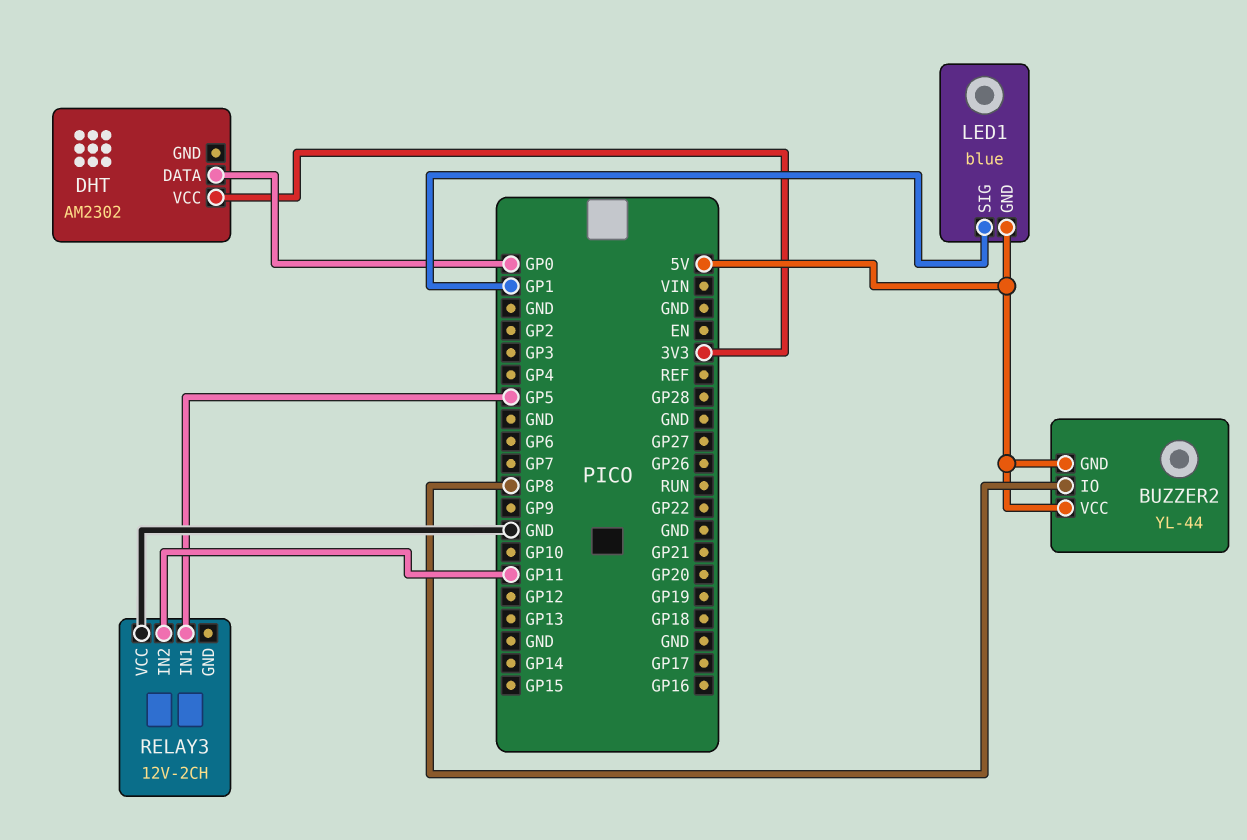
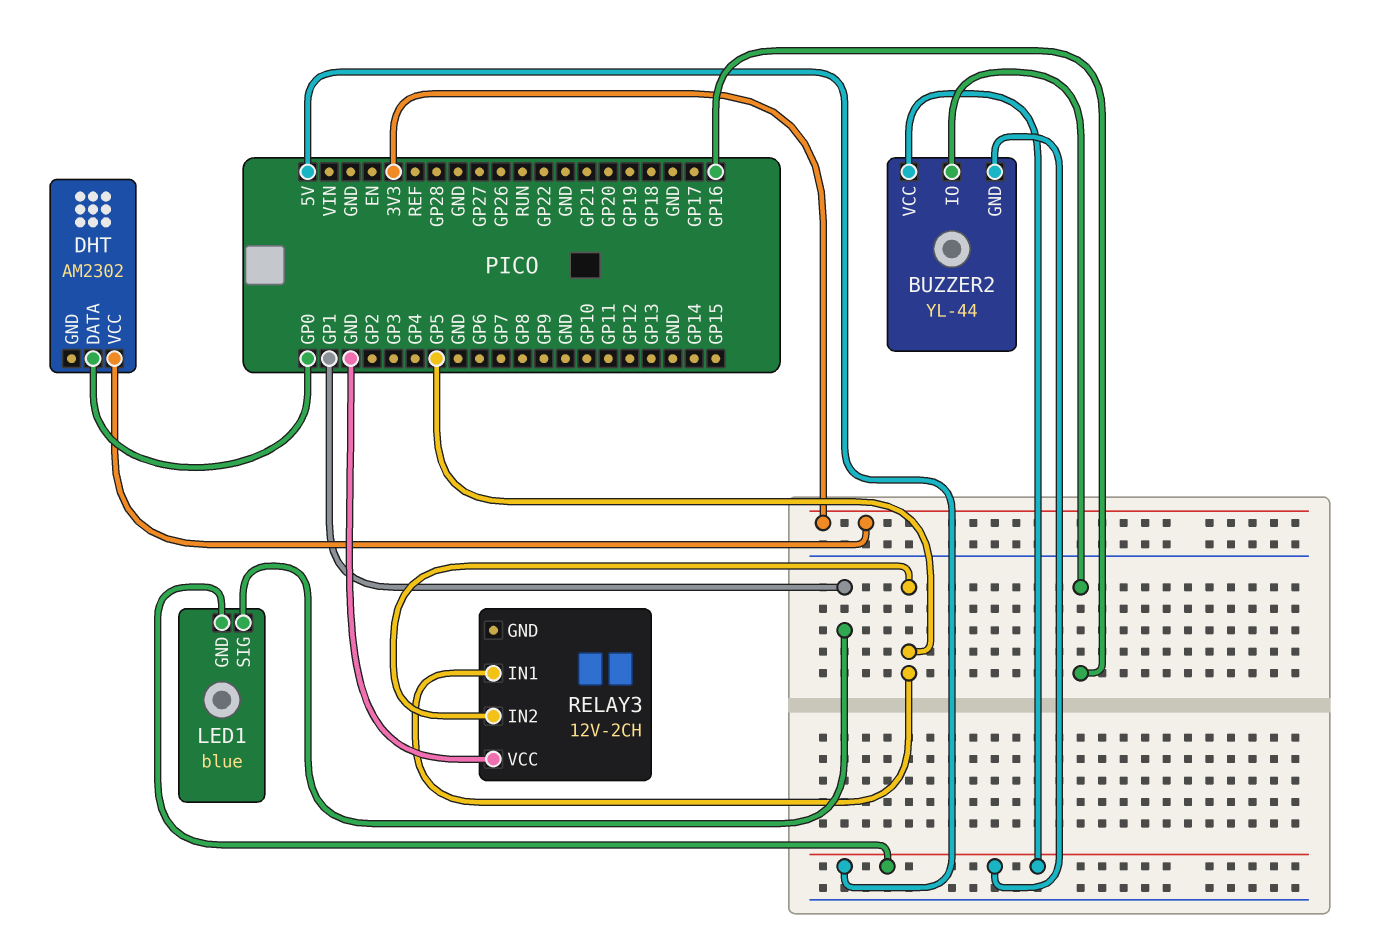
BUZZER2 pin IO: GP8 -> GP16
RELAY3 pin IN2: GP11 -> GP5

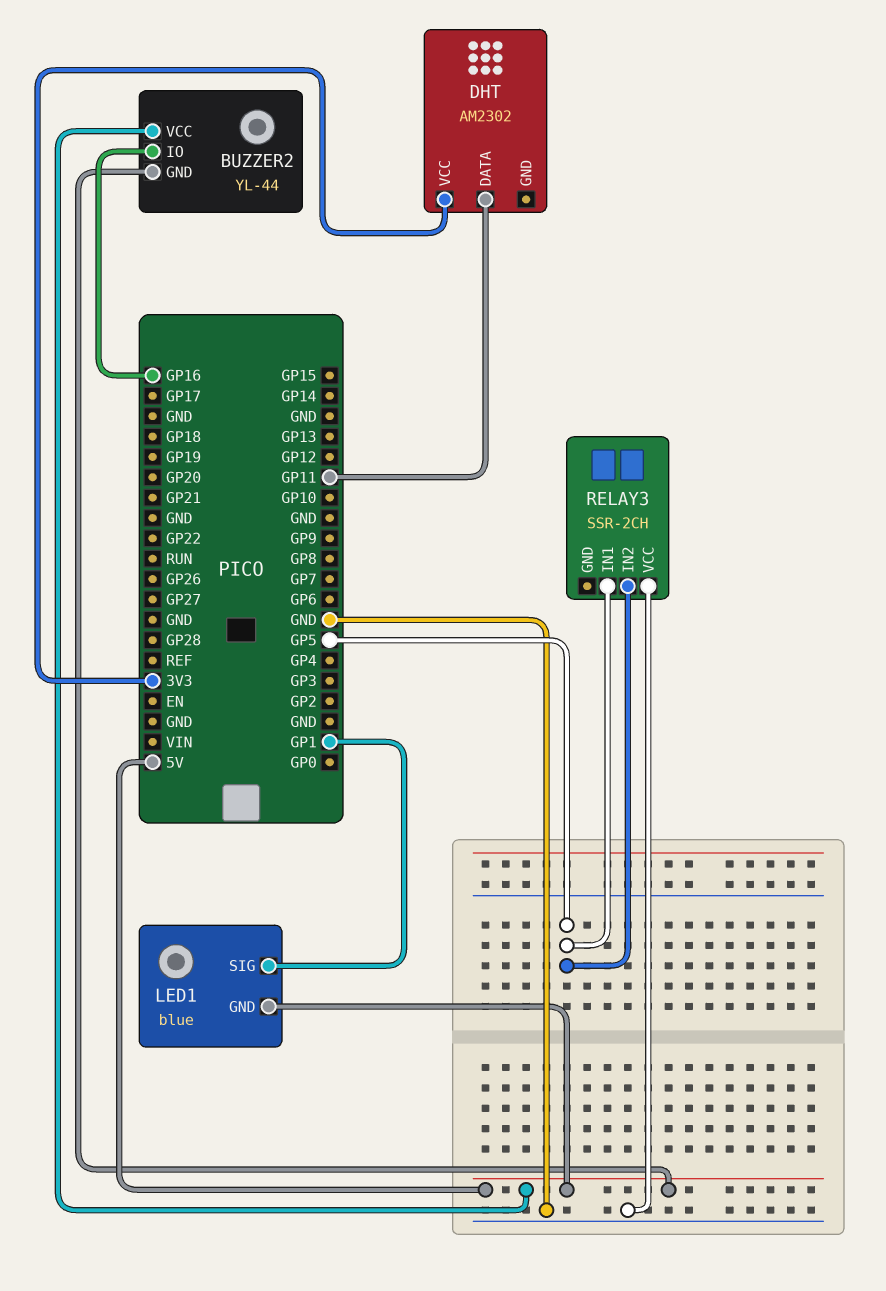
DHT pin DATA: GP0 -> GP11
RELAY3: 12V-2CH -> SSR-2CH

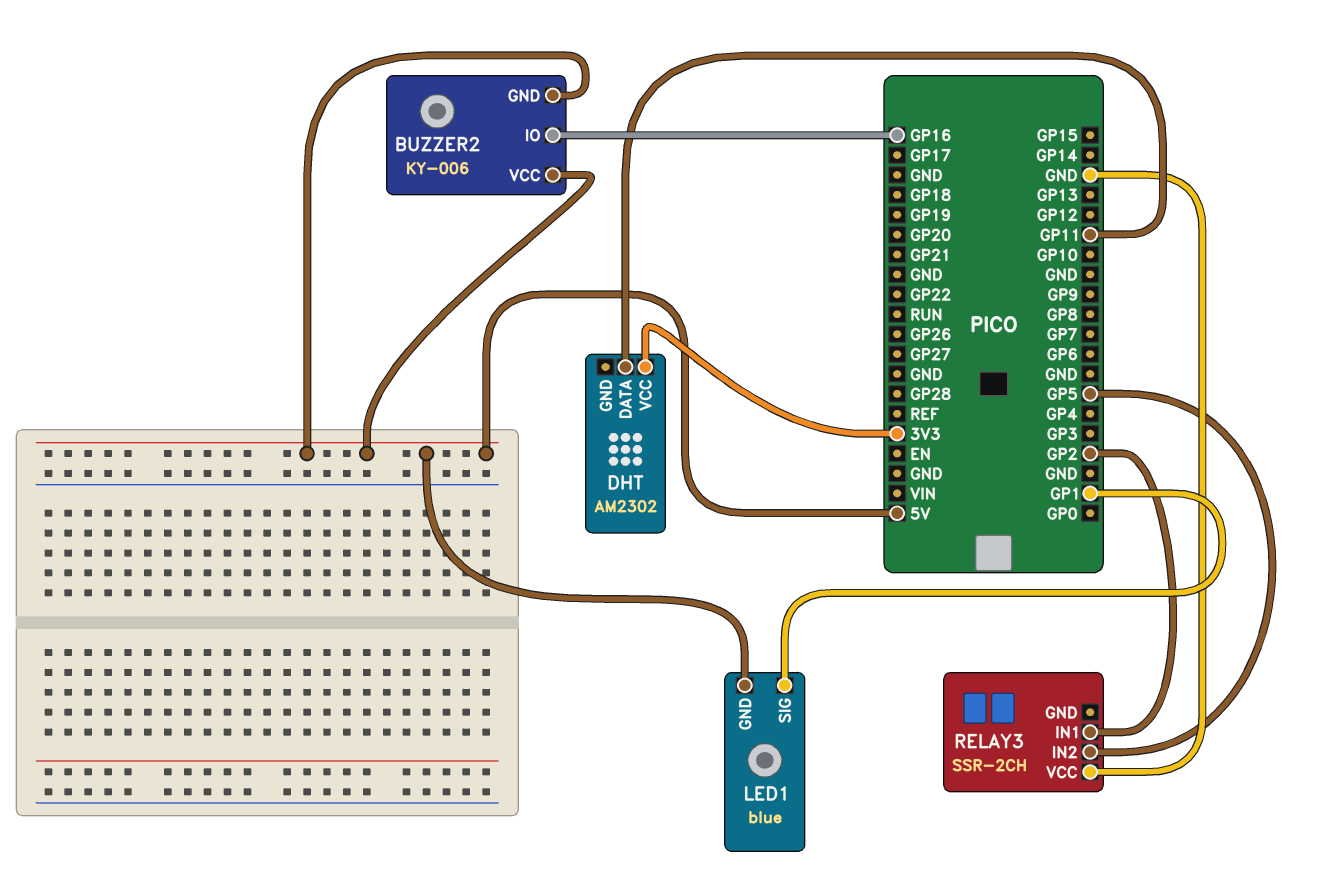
BUZZER2: YL-44 -> KY-006
RELAY3 pin IN1: GP5 -> GP2

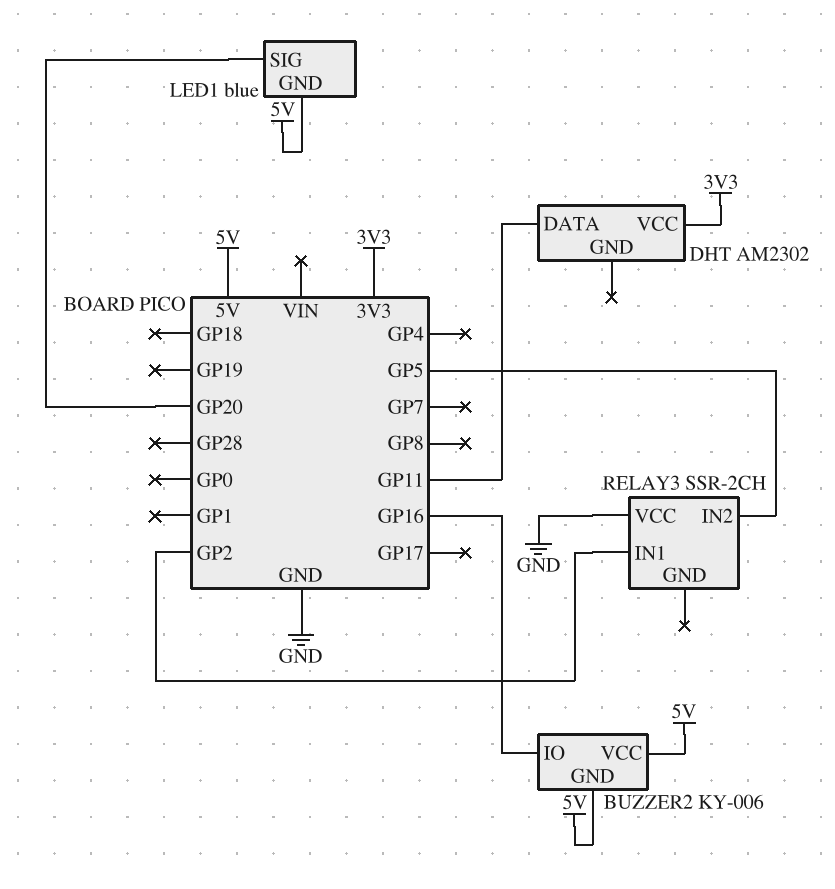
LED1 pin SIG: GP1 -> GP20

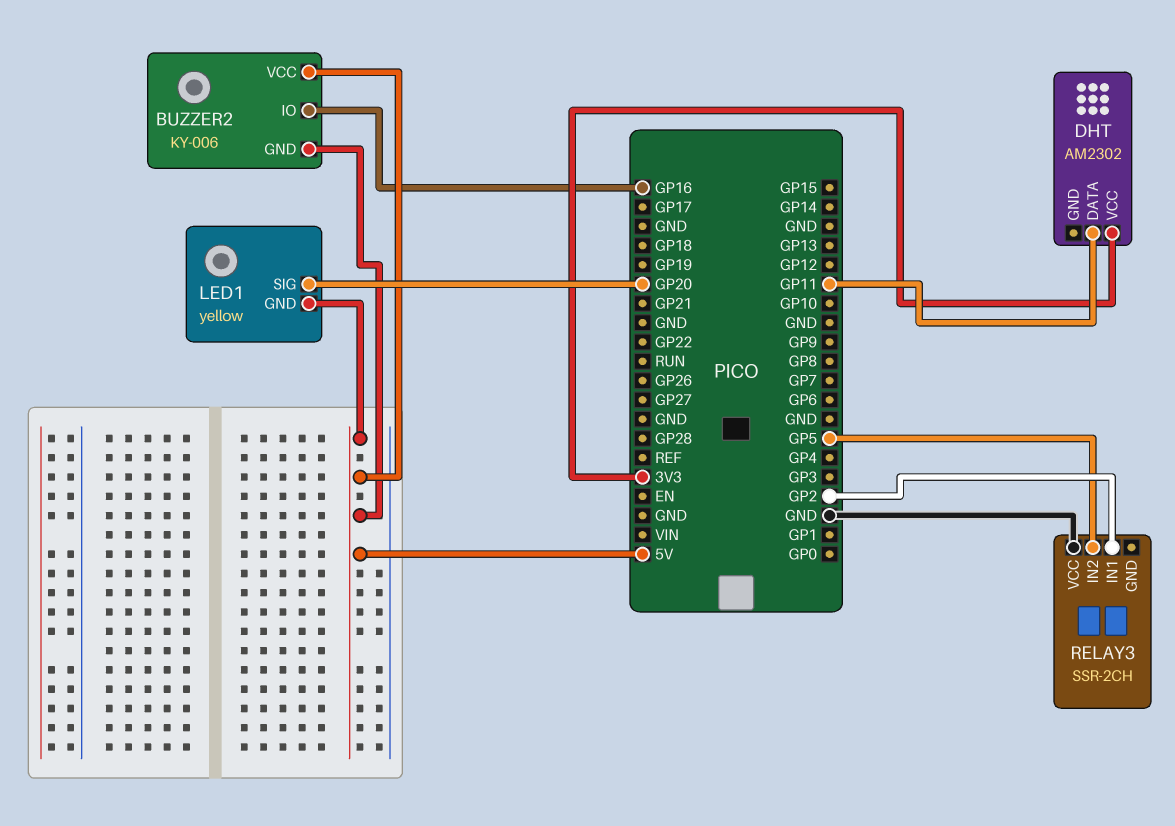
LED1: blue -> yellow

